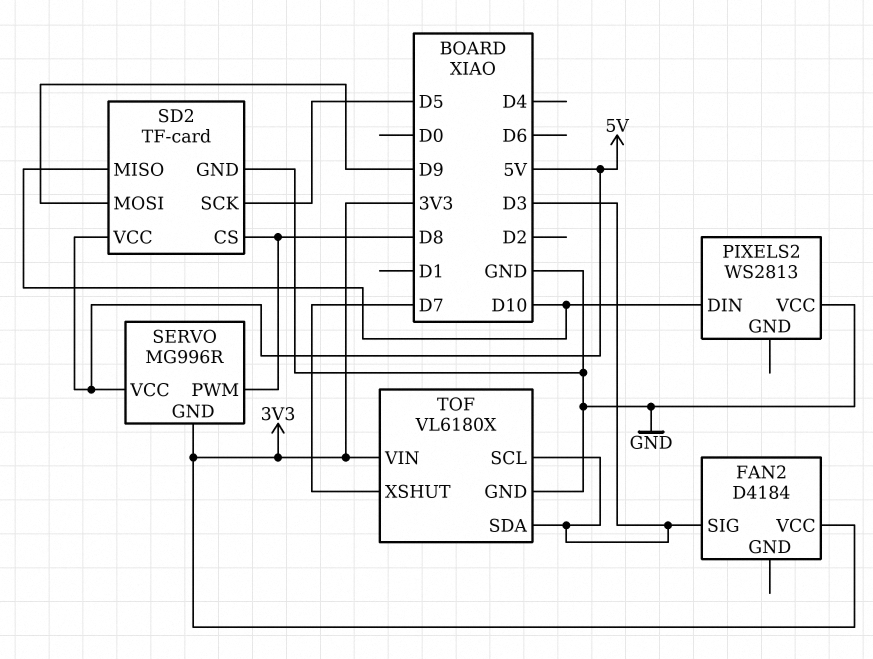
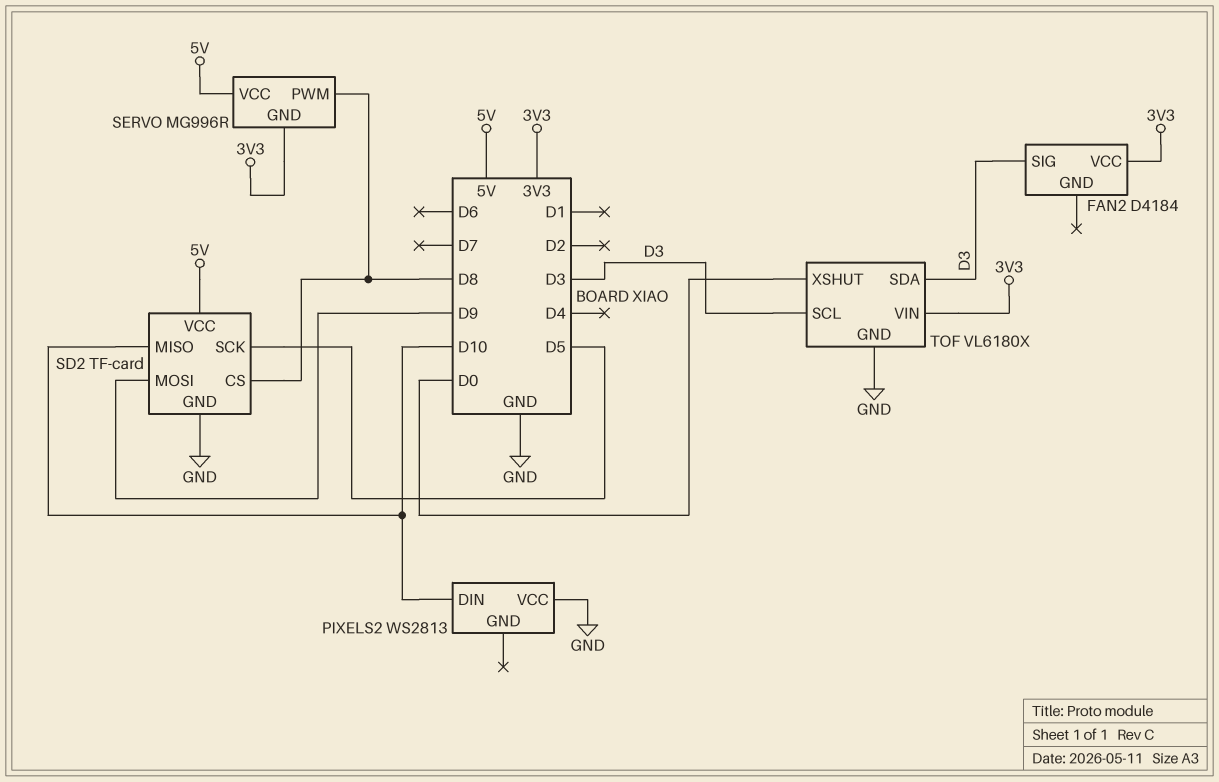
TOF pin XSHUT: D7 -> D0

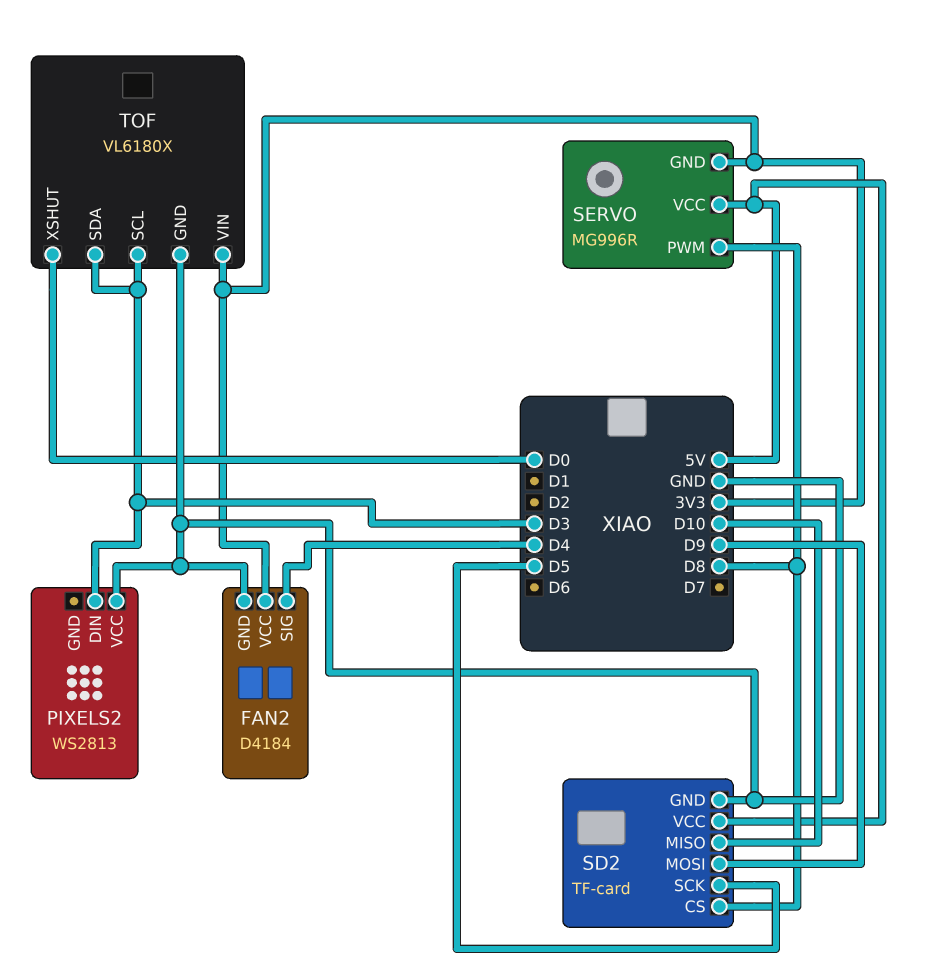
FAN2 pin GND: none -> GND
FAN2 pin SIG: D3 -> D4
PIXELS2 pin DIN: D10 -> D3

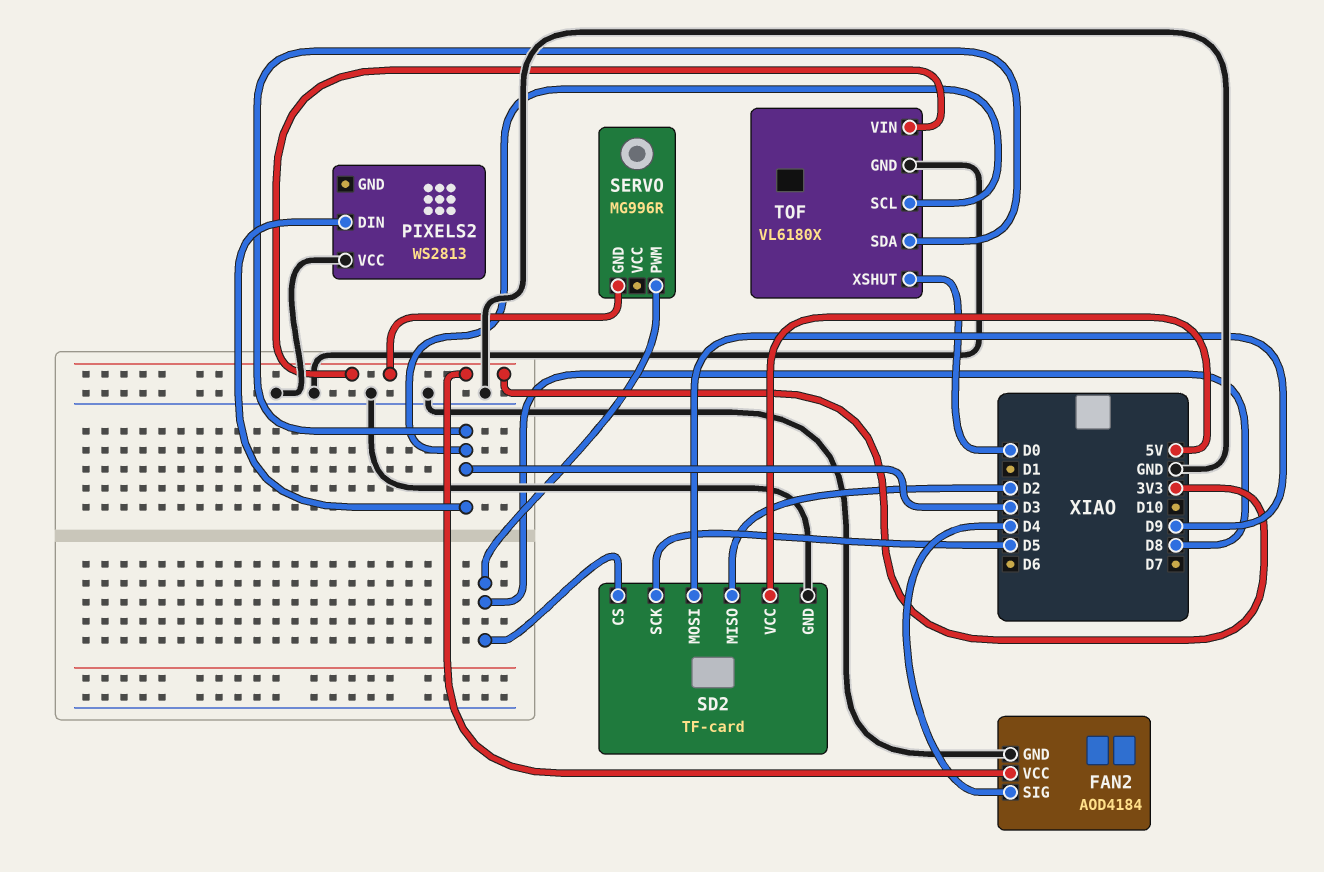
FAN2: D4184 -> AOD4184
SD2 pin MISO: D10 -> D2
SERVO pin VCC: 5V -> none

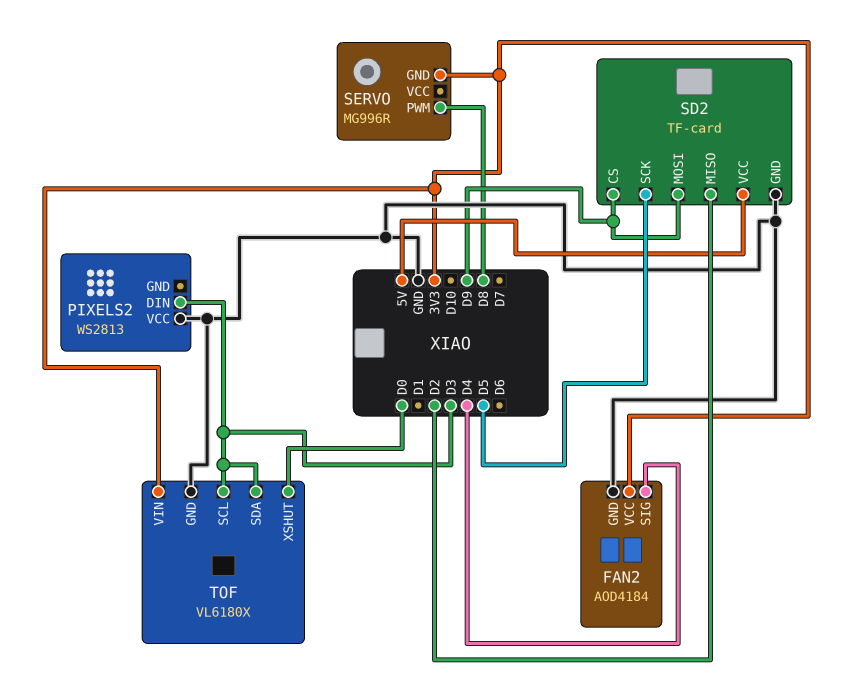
SD2 pin CS: D8 -> D9

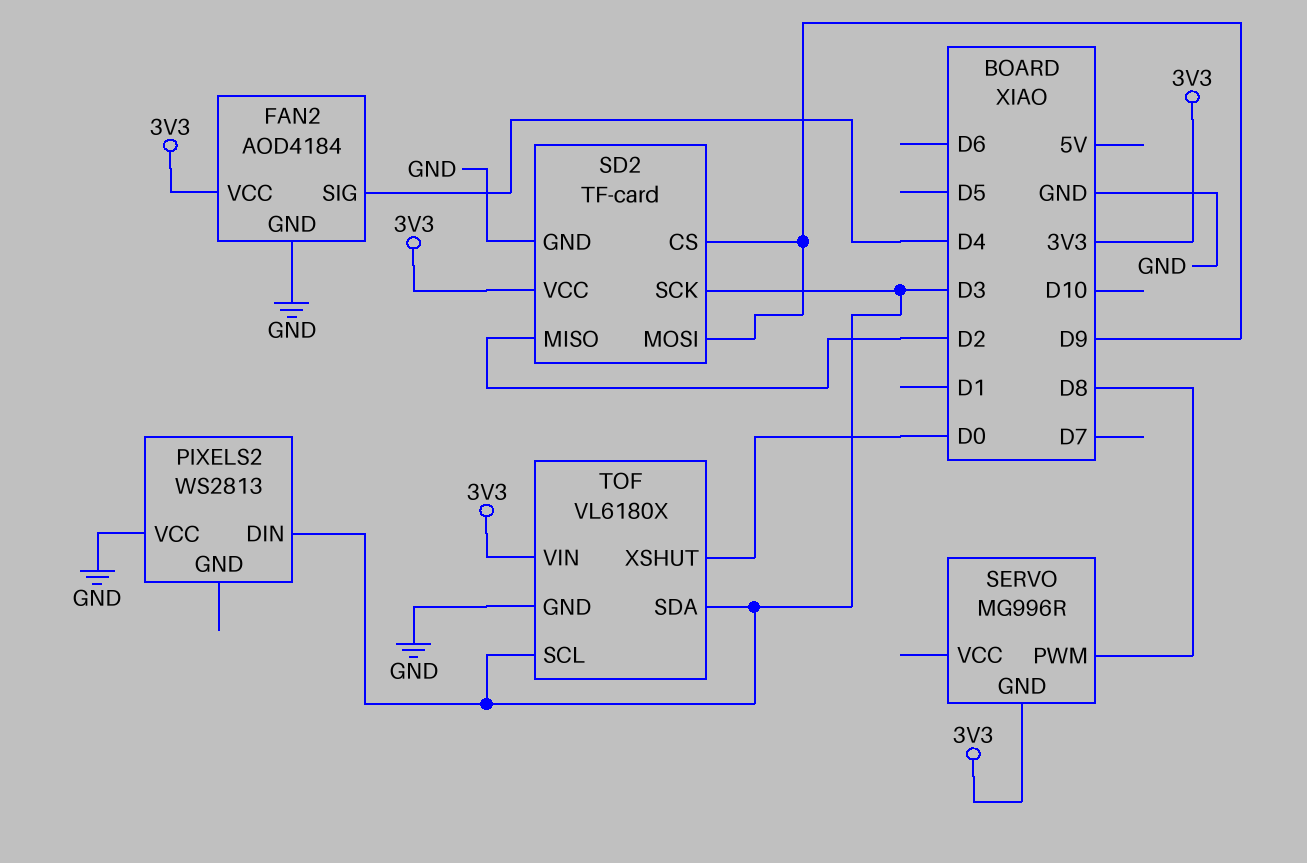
SD2 pin SCK: D5 -> D3
SD2 pin VCC: 5V -> 3V3

